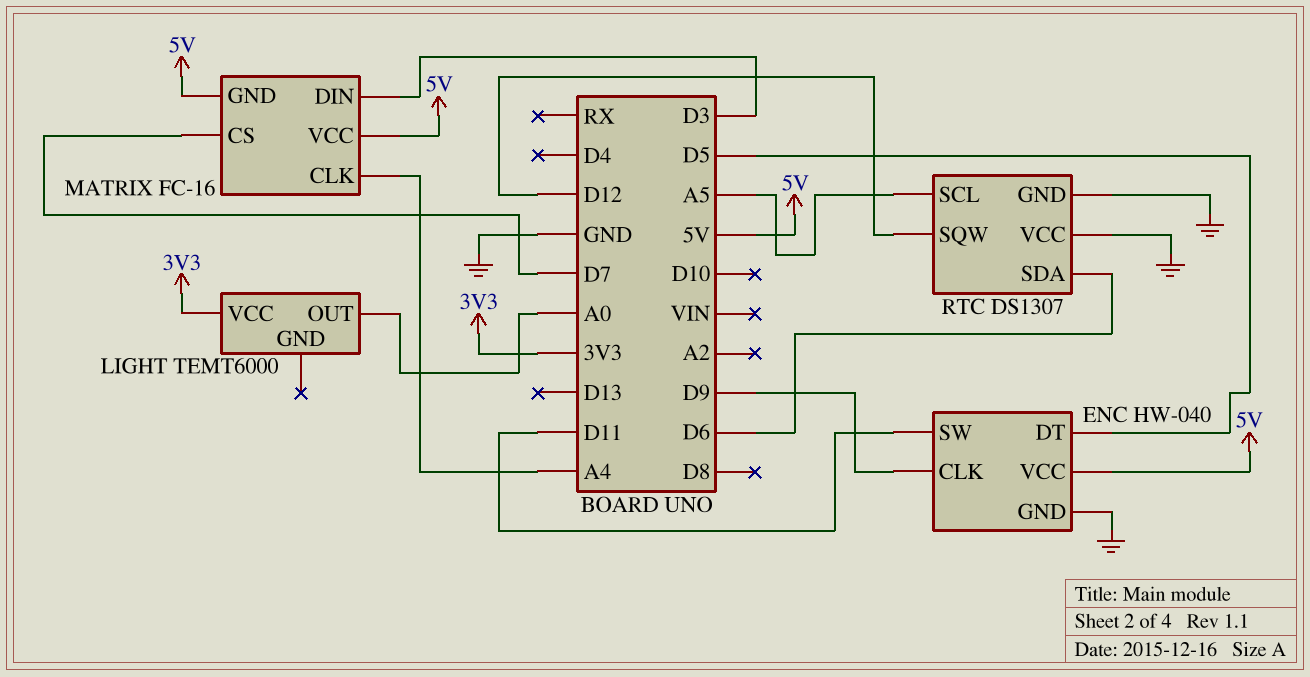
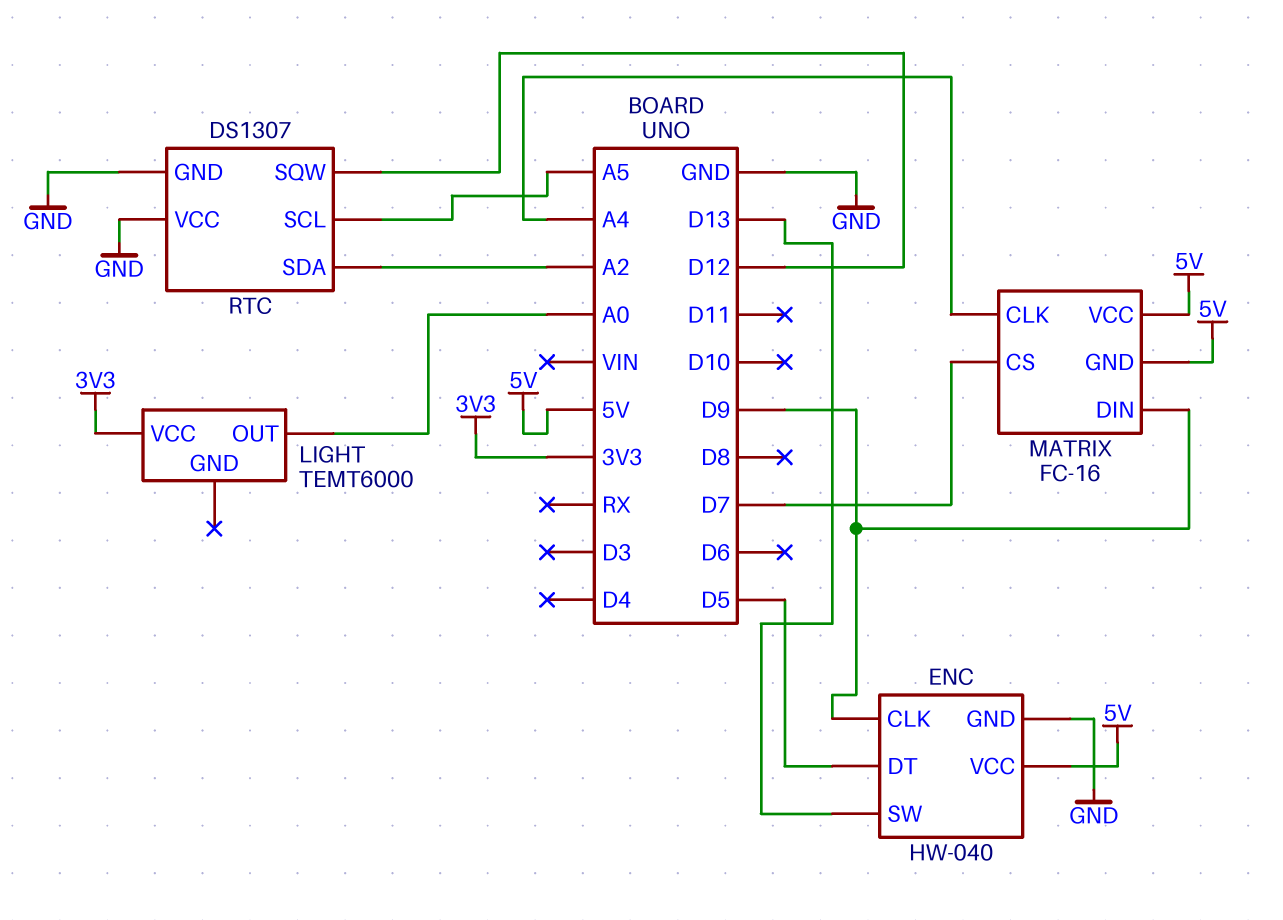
ENC pin SW: D11 -> D13
MATRIX pin DIN: D3 -> D9
RTC pin SDA: D6 -> A2

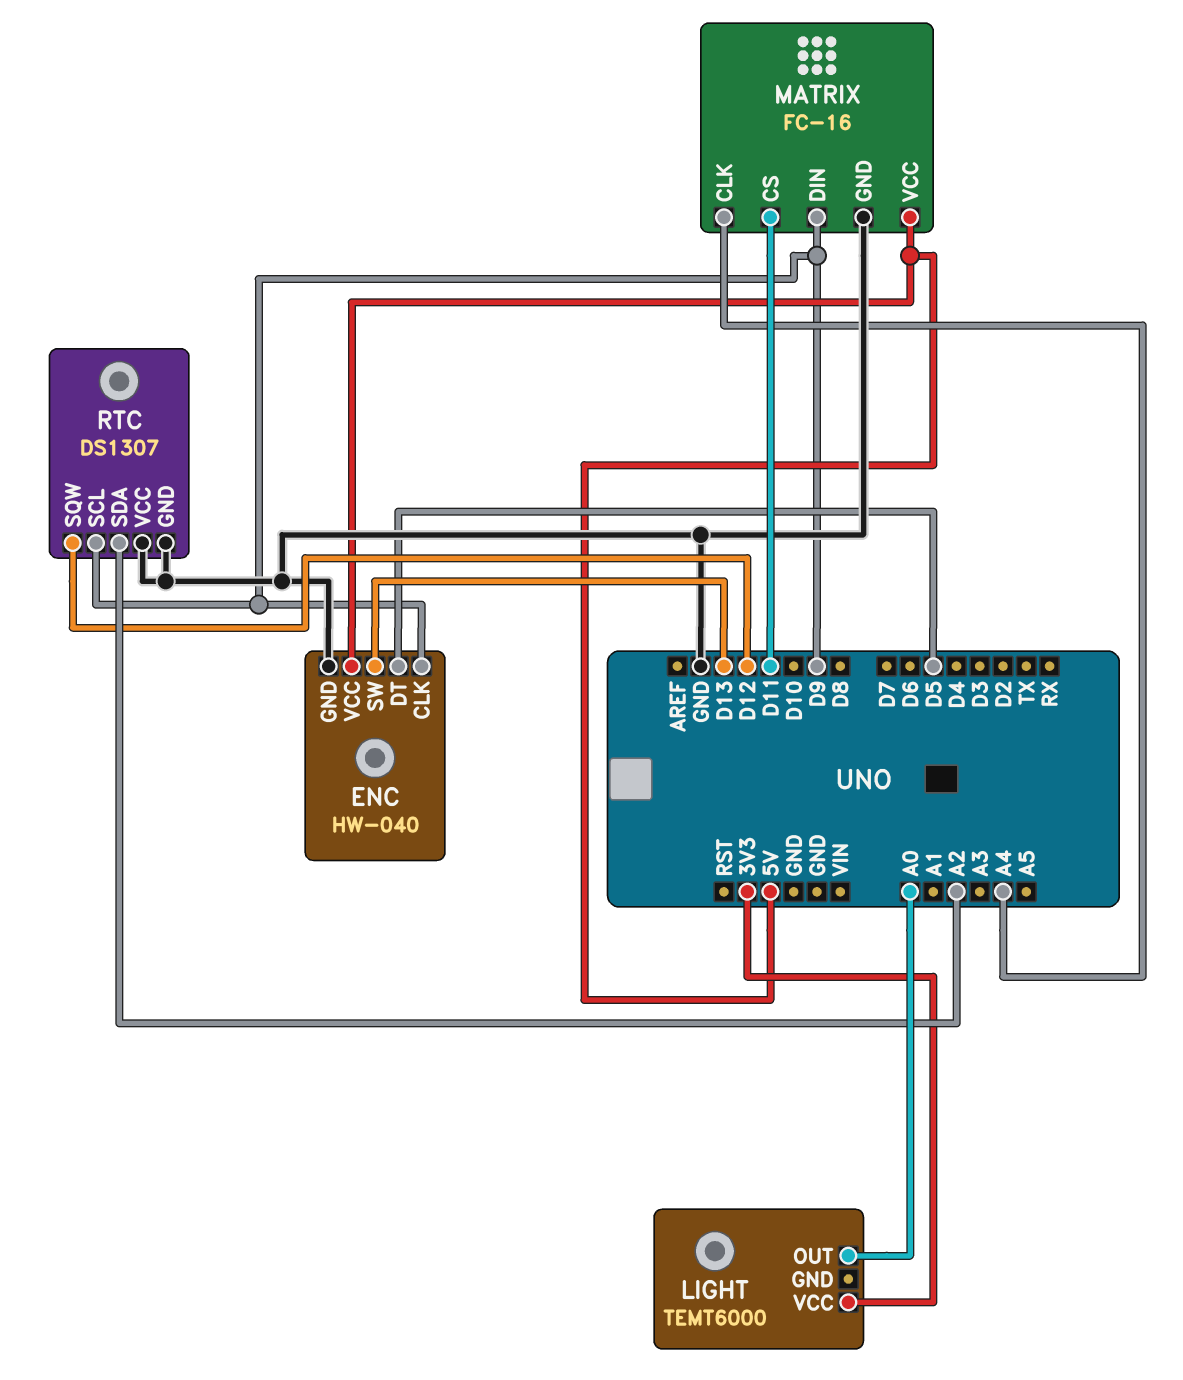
MATRIX pin CS: D7 -> D11
MATRIX pin GND: 5V -> GND
RTC pin SCL: A5 -> D9

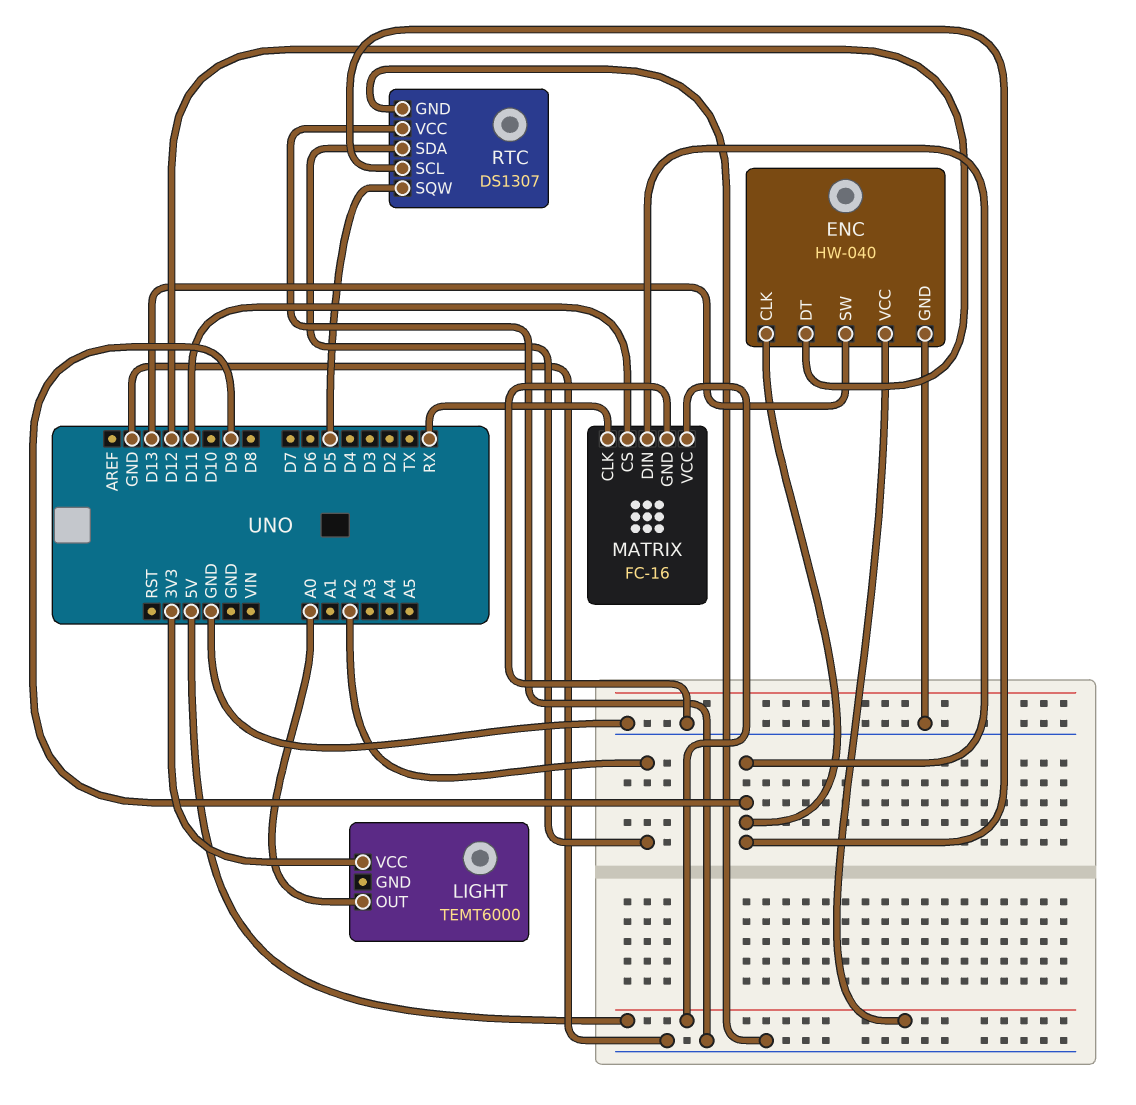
ENC pin DT: D5 -> D12
MATRIX pin CLK: A4 -> RX
RTC pin SQW: D12 -> D5

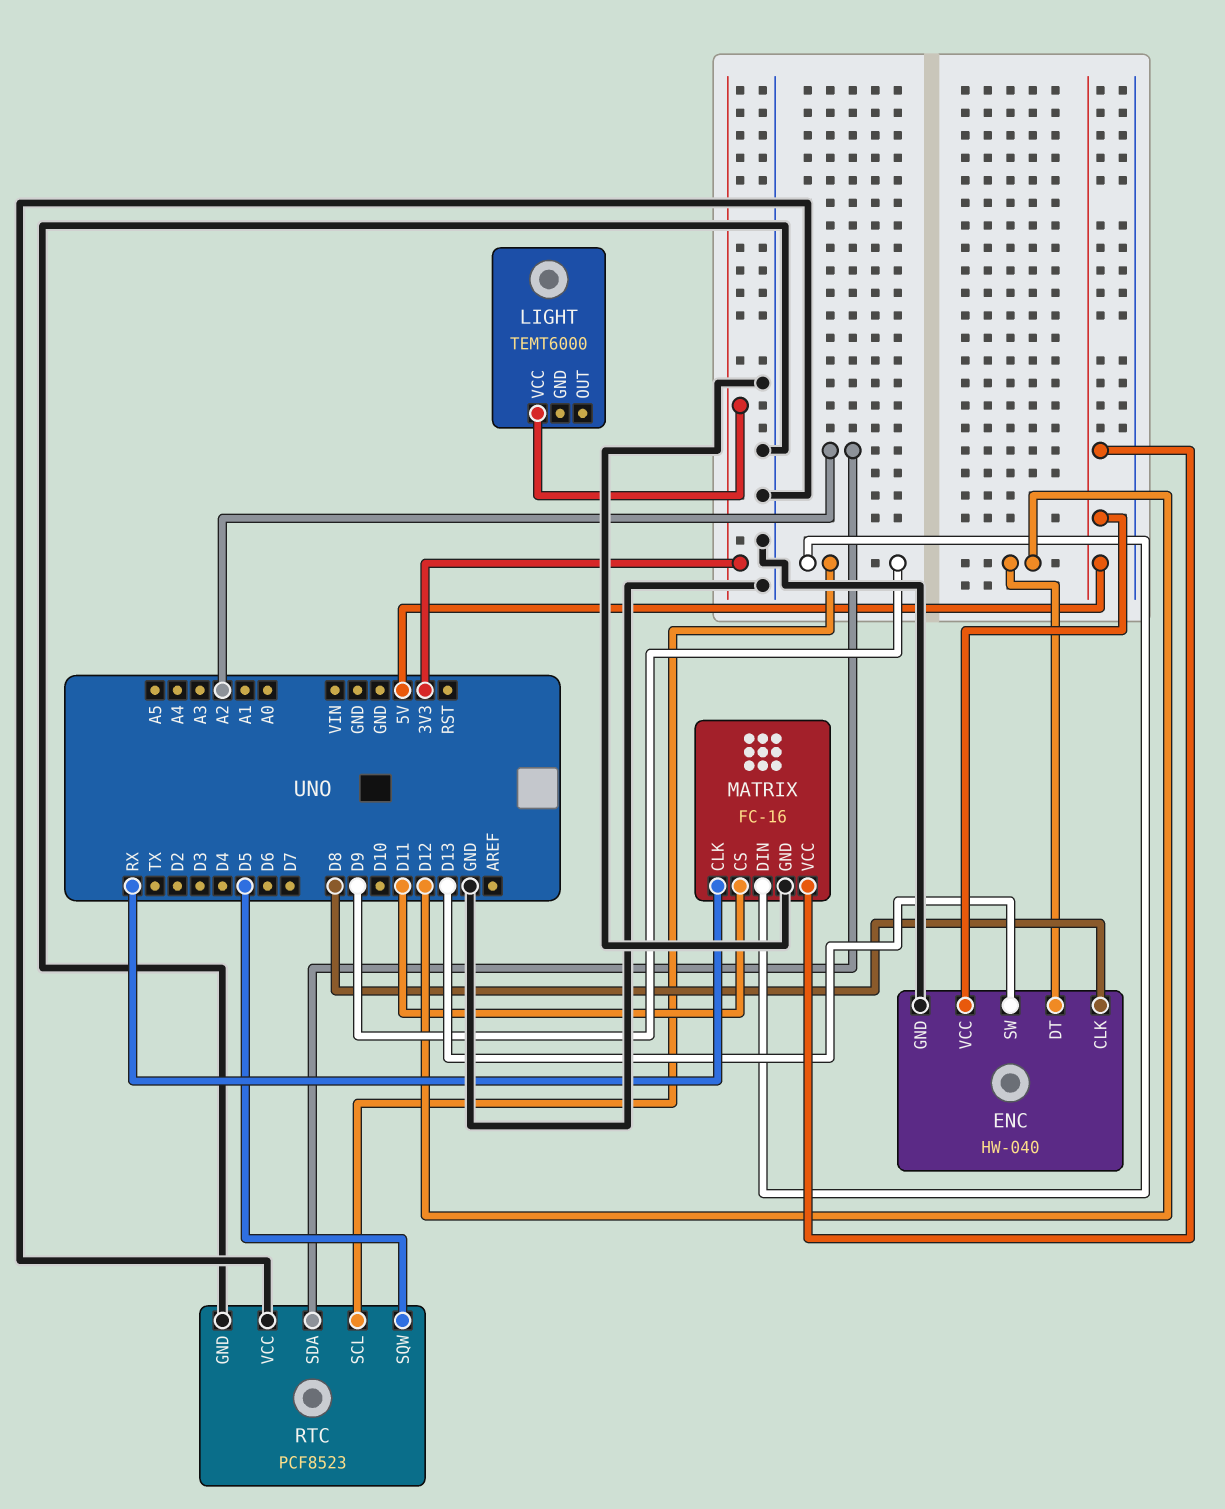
ENC pin CLK: D9 -> D8
LIGHT pin OUT: A0 -> none
RTC: DS1307 -> PCF8523

